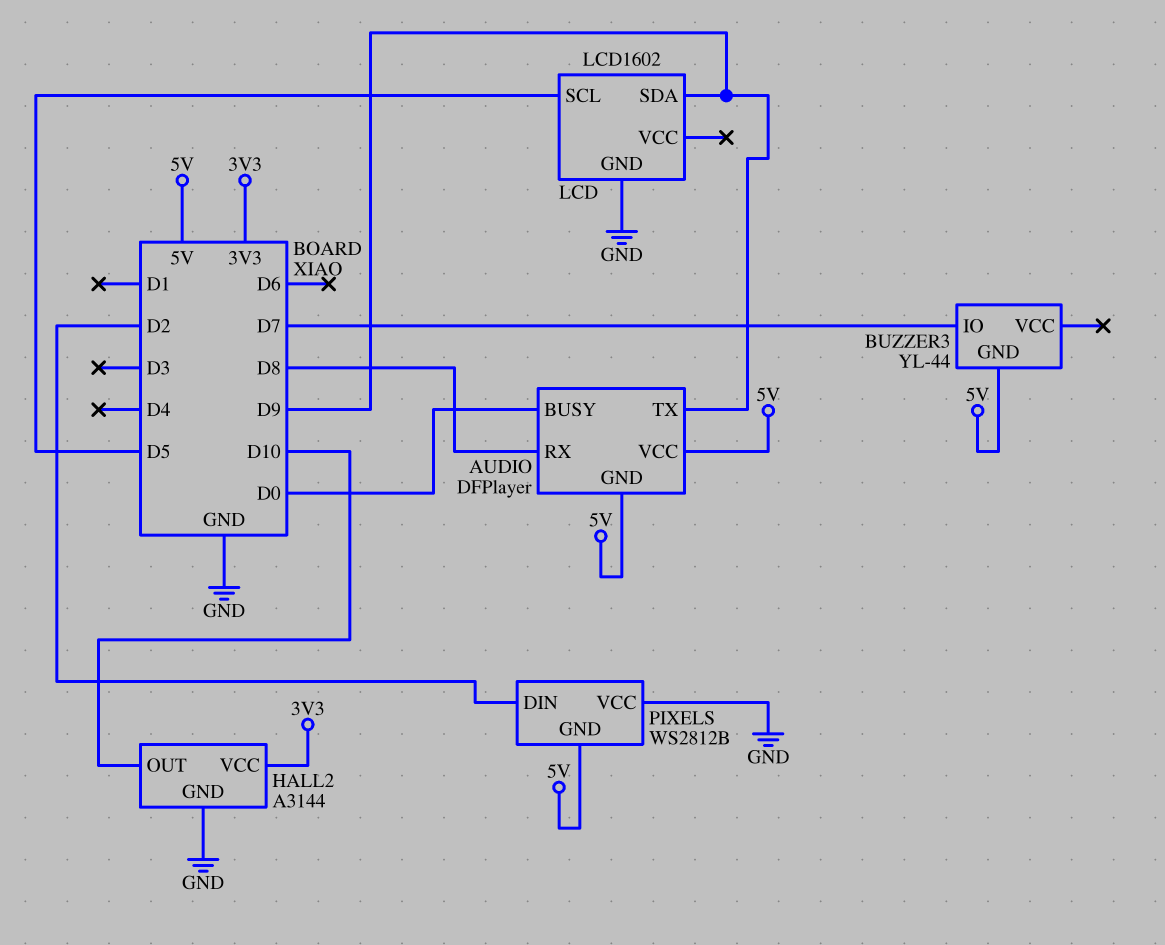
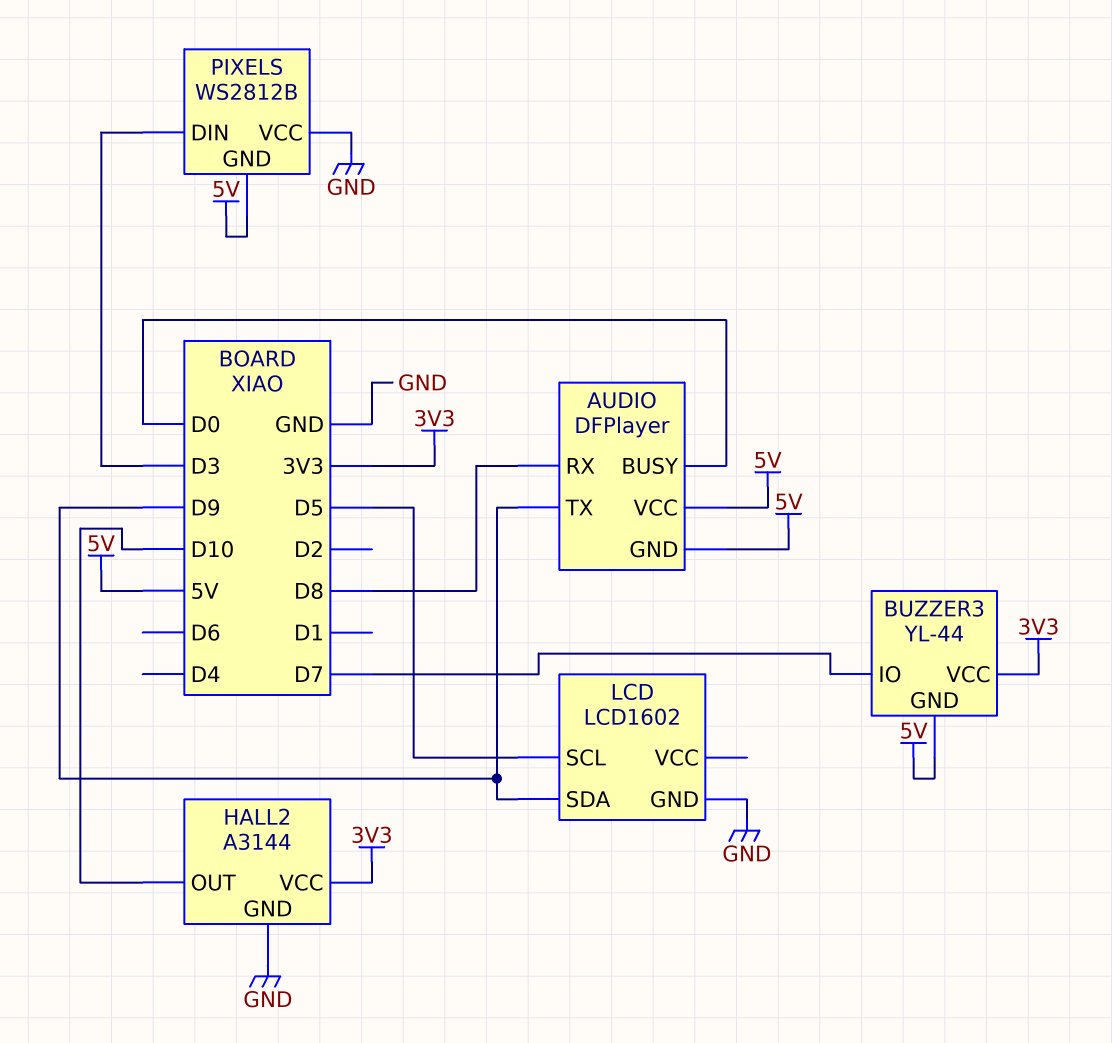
BUZZER3 pin VCC: none -> 3V3
PIXELS pin DIN: D2 -> D3

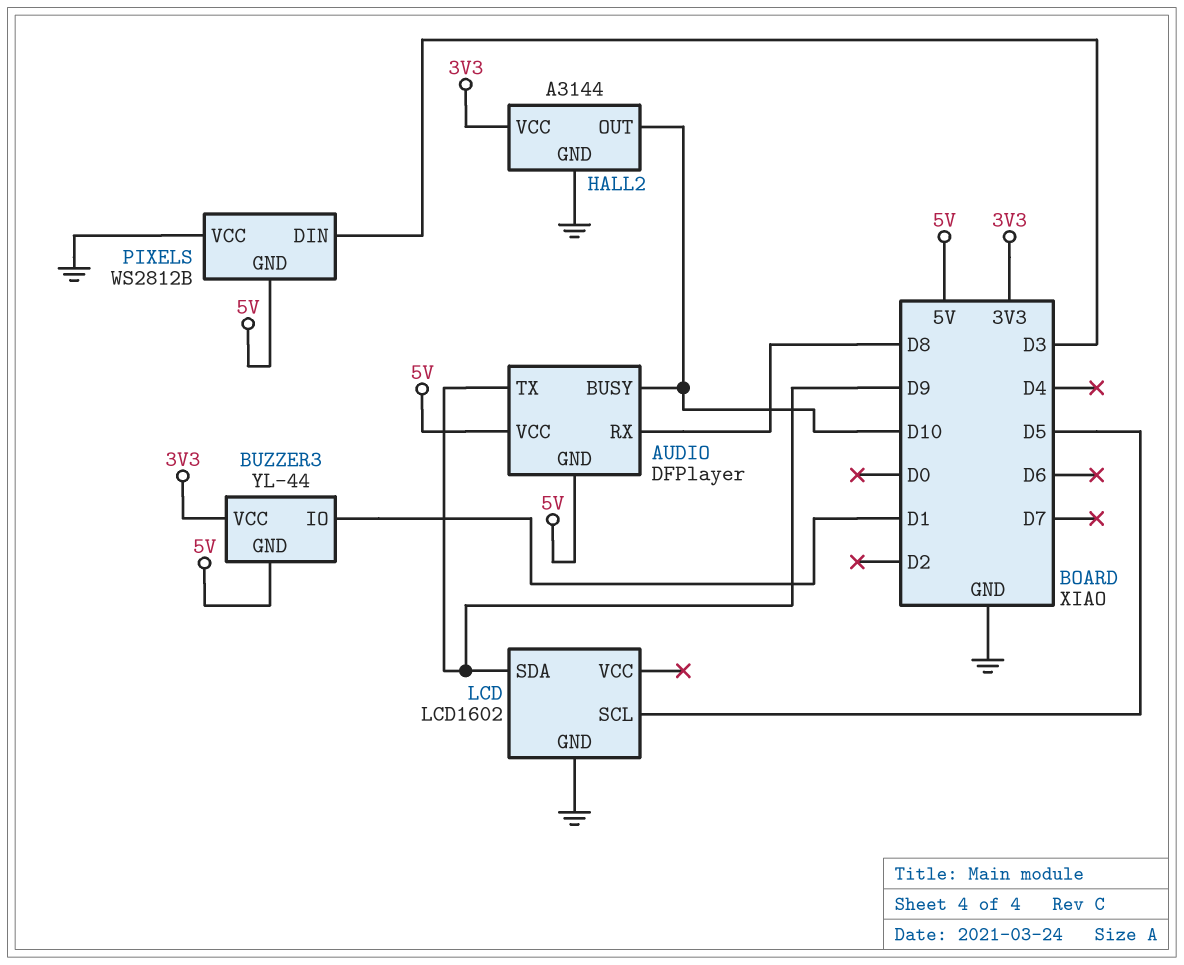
AUDIO pin BUSY: D0 -> D10
BUZZER3 pin IO: D7 -> D1

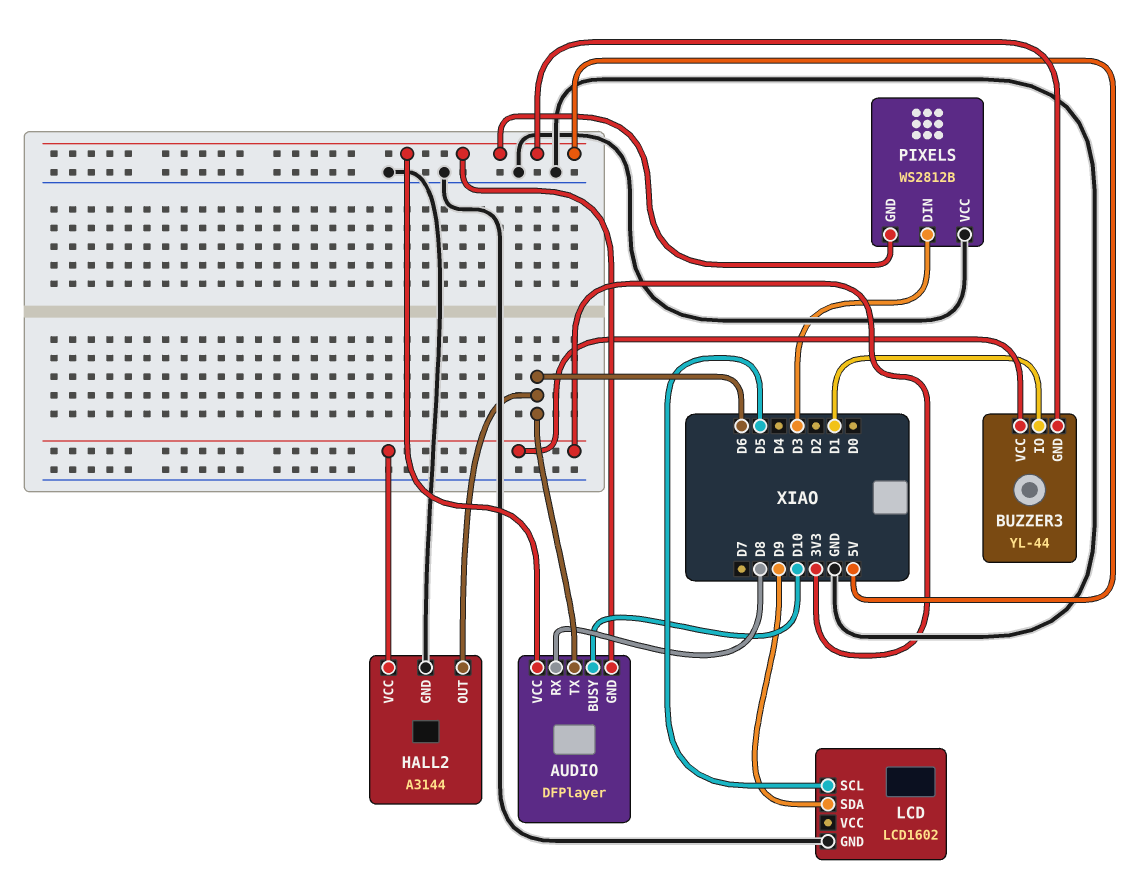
AUDIO pin TX: D9 -> D6
HALL2 pin OUT: D10 -> D6

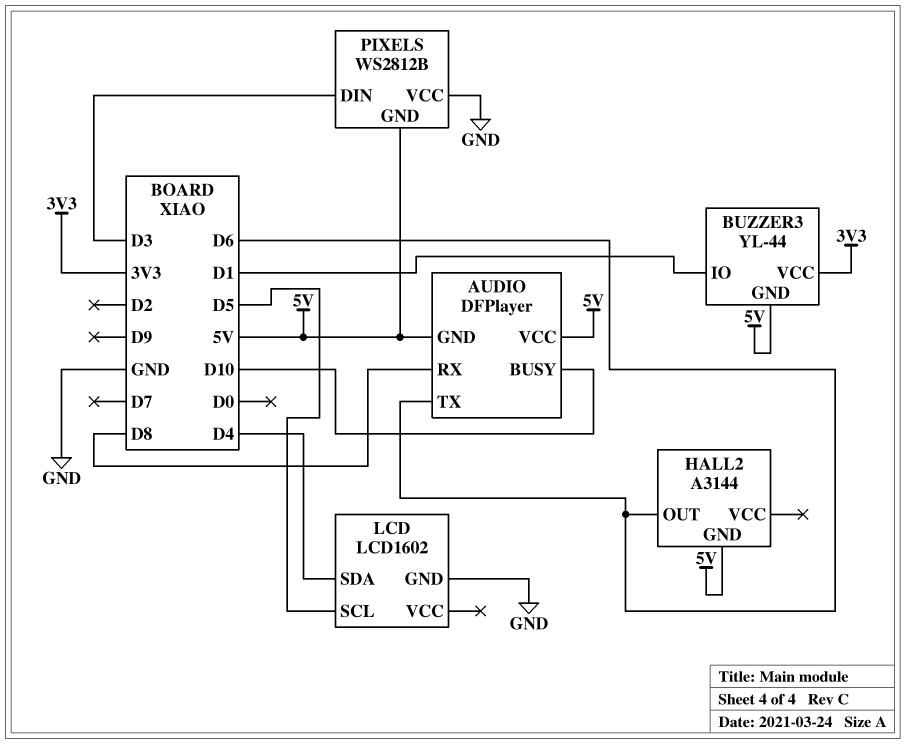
HALL2 pin GND: GND -> 5V
HALL2 pin VCC: 3V3 -> none
LCD pin SDA: D9 -> D4

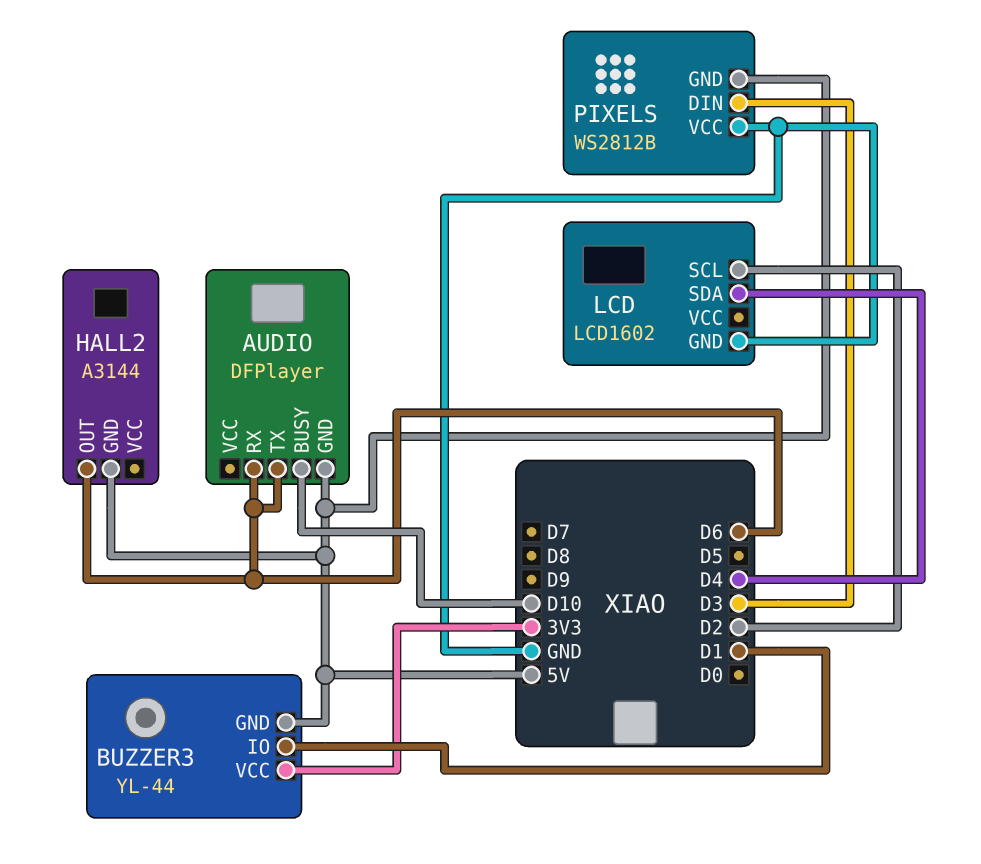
AUDIO pin RX: D8 -> D6
AUDIO pin VCC: 5V -> none
LCD pin SCL: D5 -> D2

